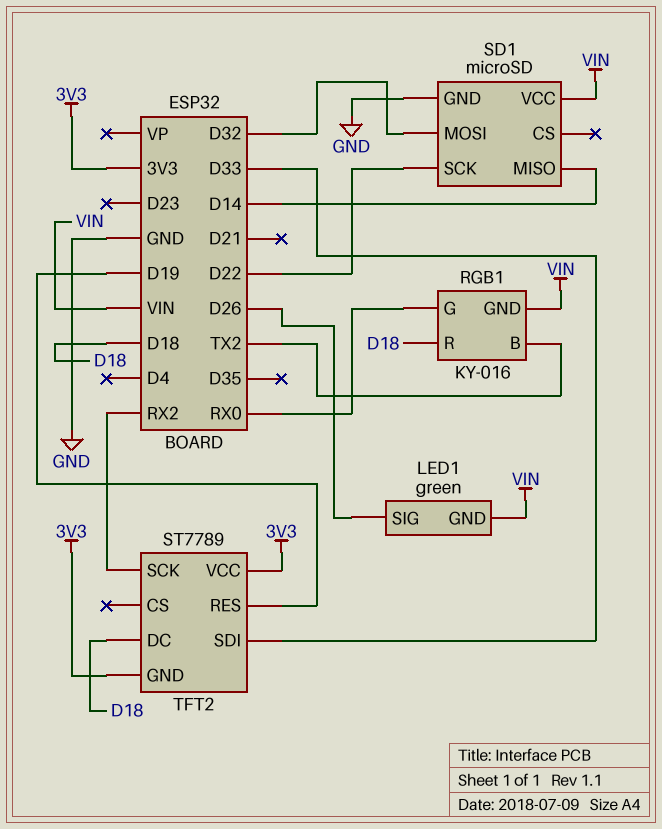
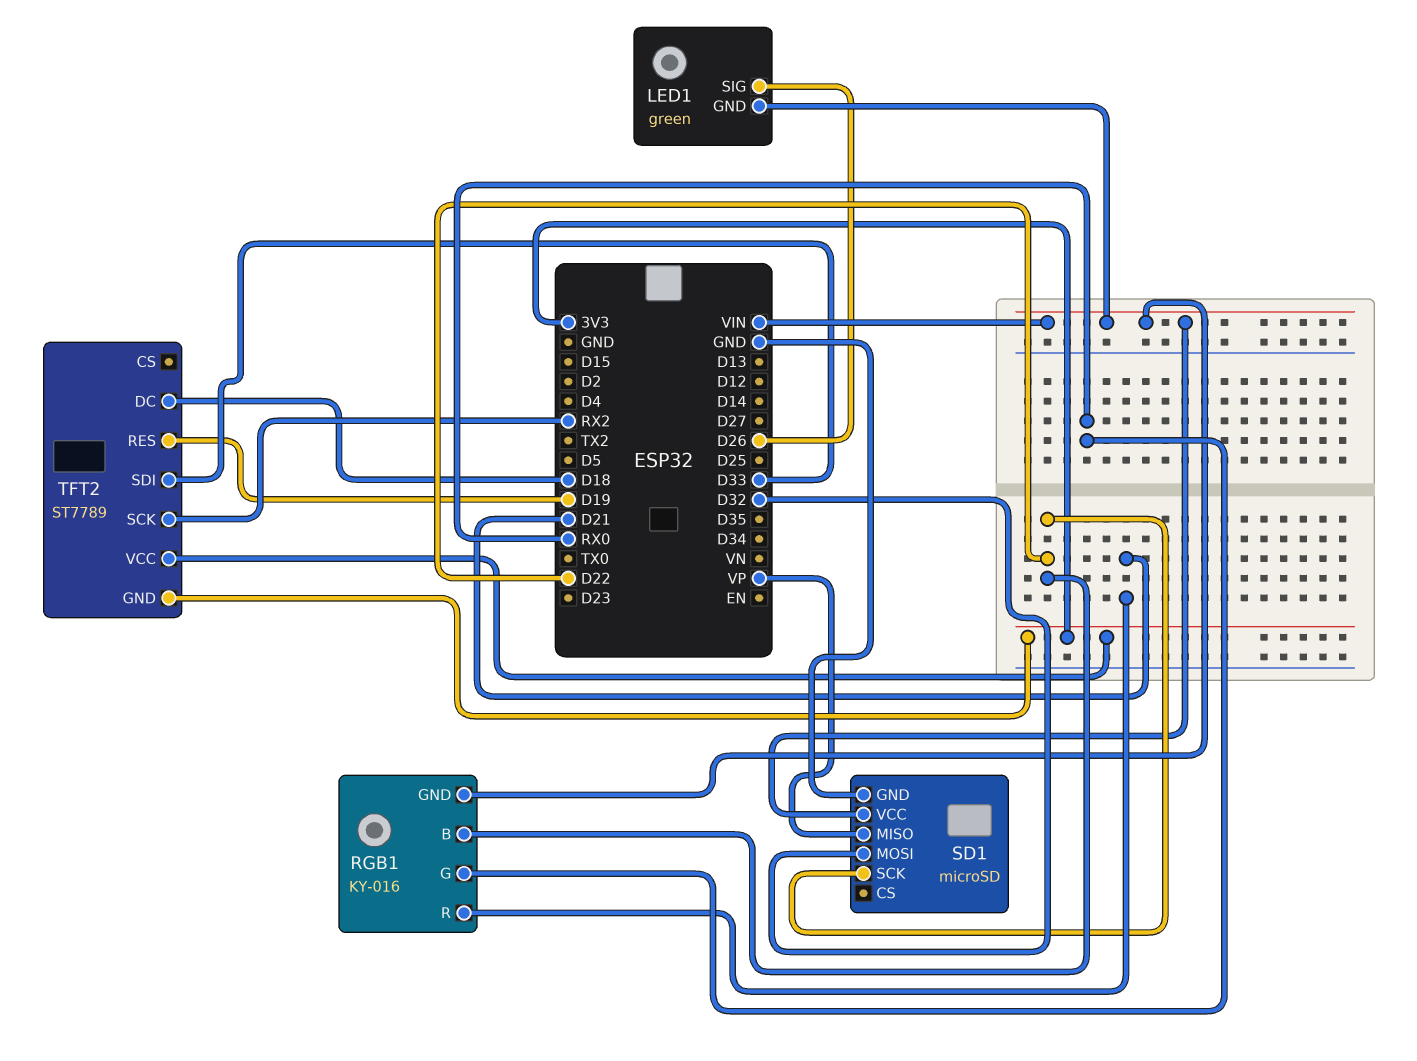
RGB1 pin B: TX2 -> D22
RGB1 pin R: D18 -> D21
SD1 pin MISO: D14 -> VP

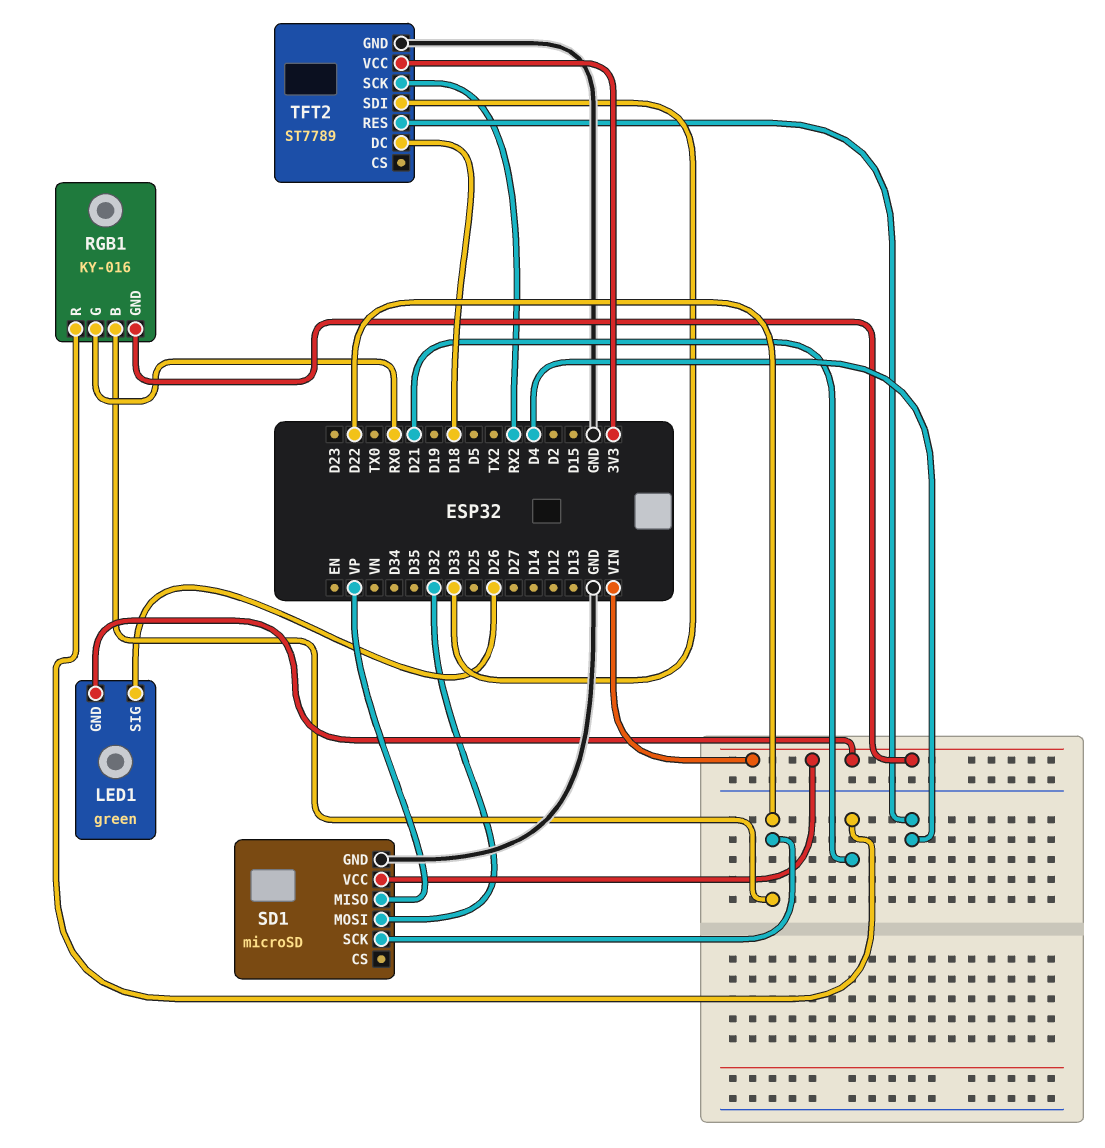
TFT2 pin GND: 3V3 -> GND
TFT2 pin RES: D19 -> D4

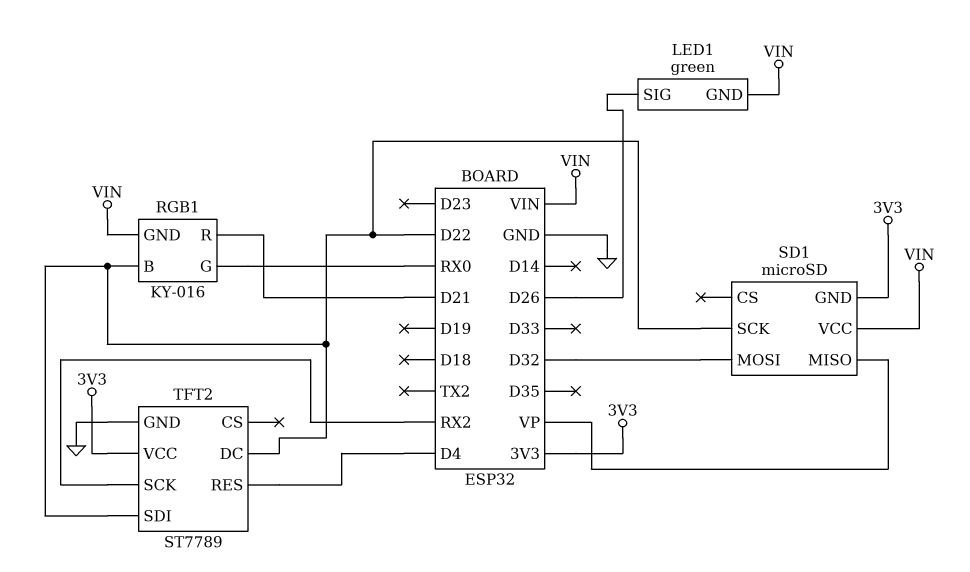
SD1 pin GND: GND -> 3V3
TFT2 pin DC: D18 -> D22
TFT2 pin SDI: D33 -> D22

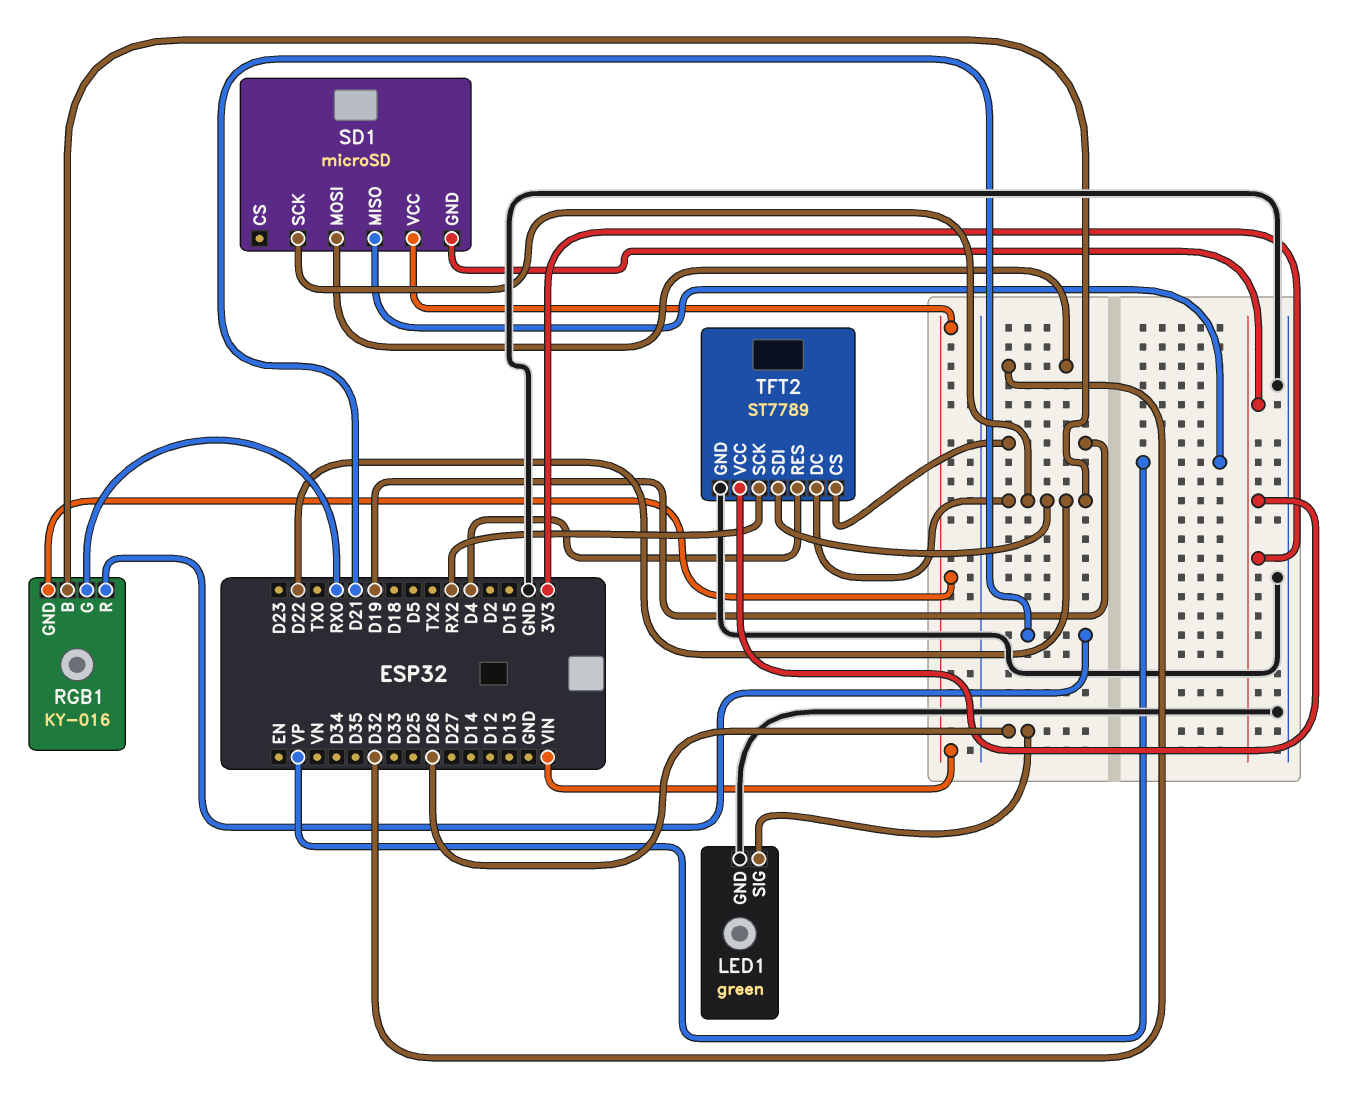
LED1 pin GND: VIN -> GND
TFT2 pin CS: none -> D19

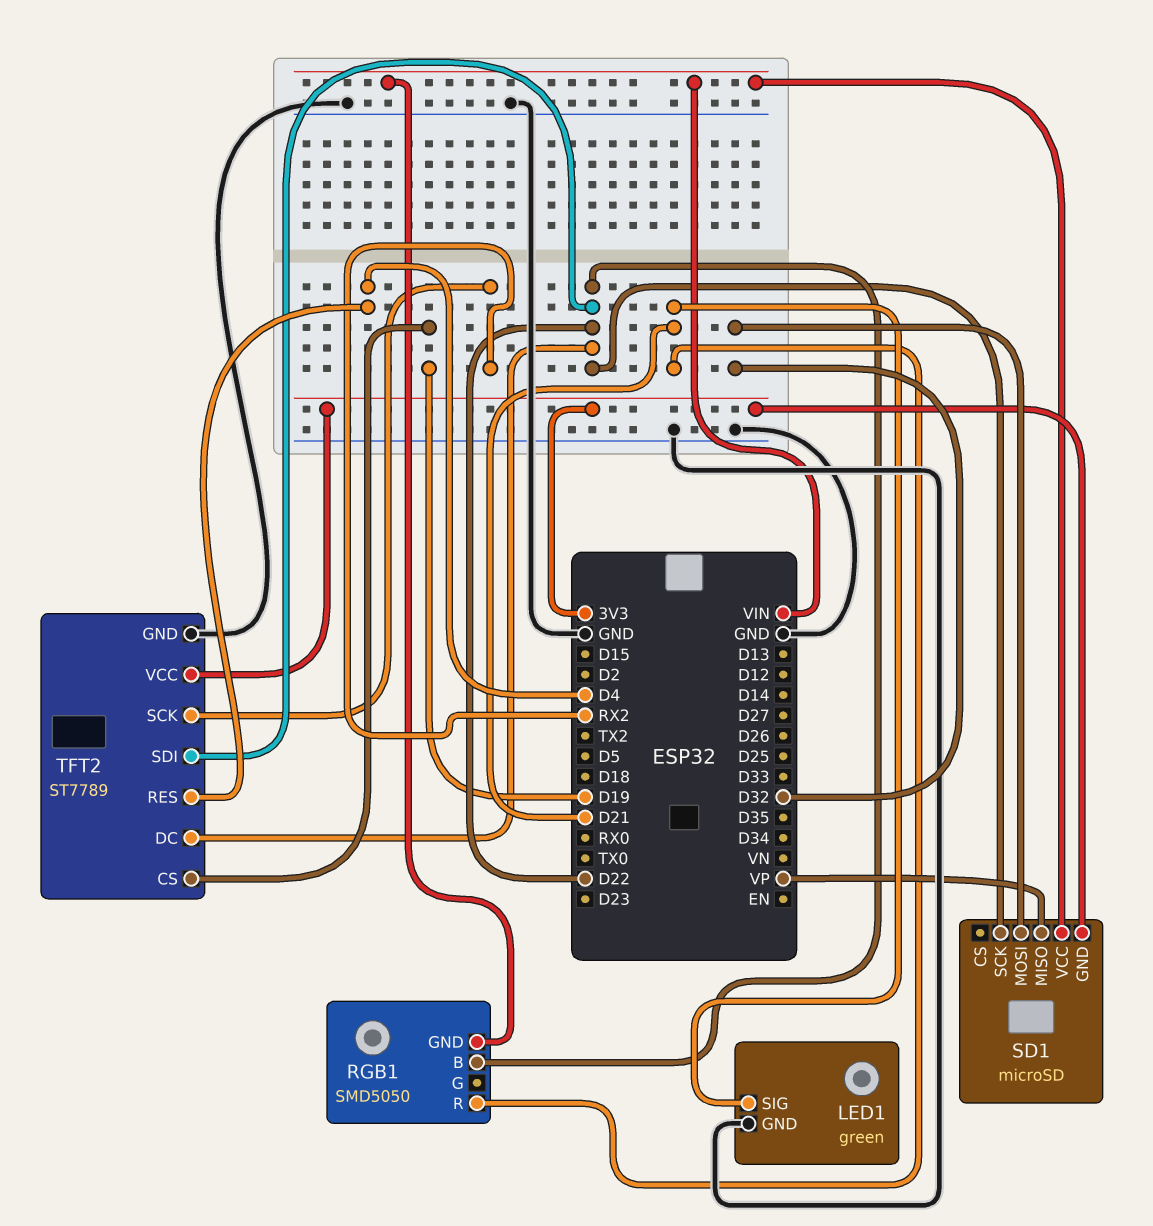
LED1 pin SIG: D26 -> D21
RGB1: KY-016 -> SMD5050
RGB1 pin G: RX0 -> none

